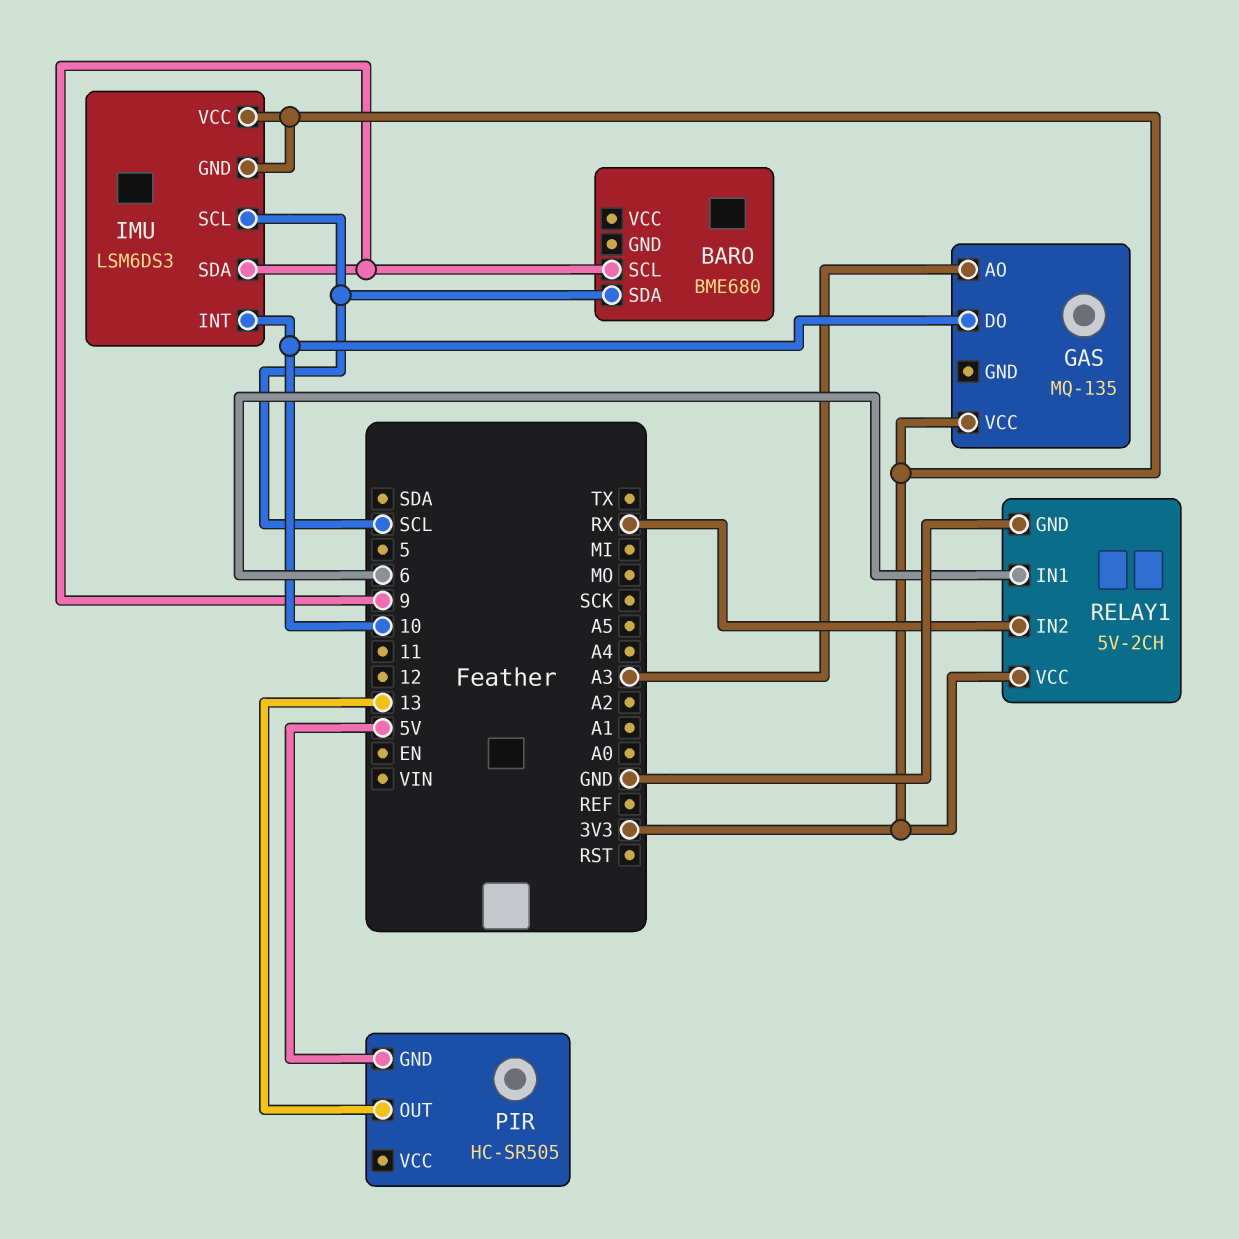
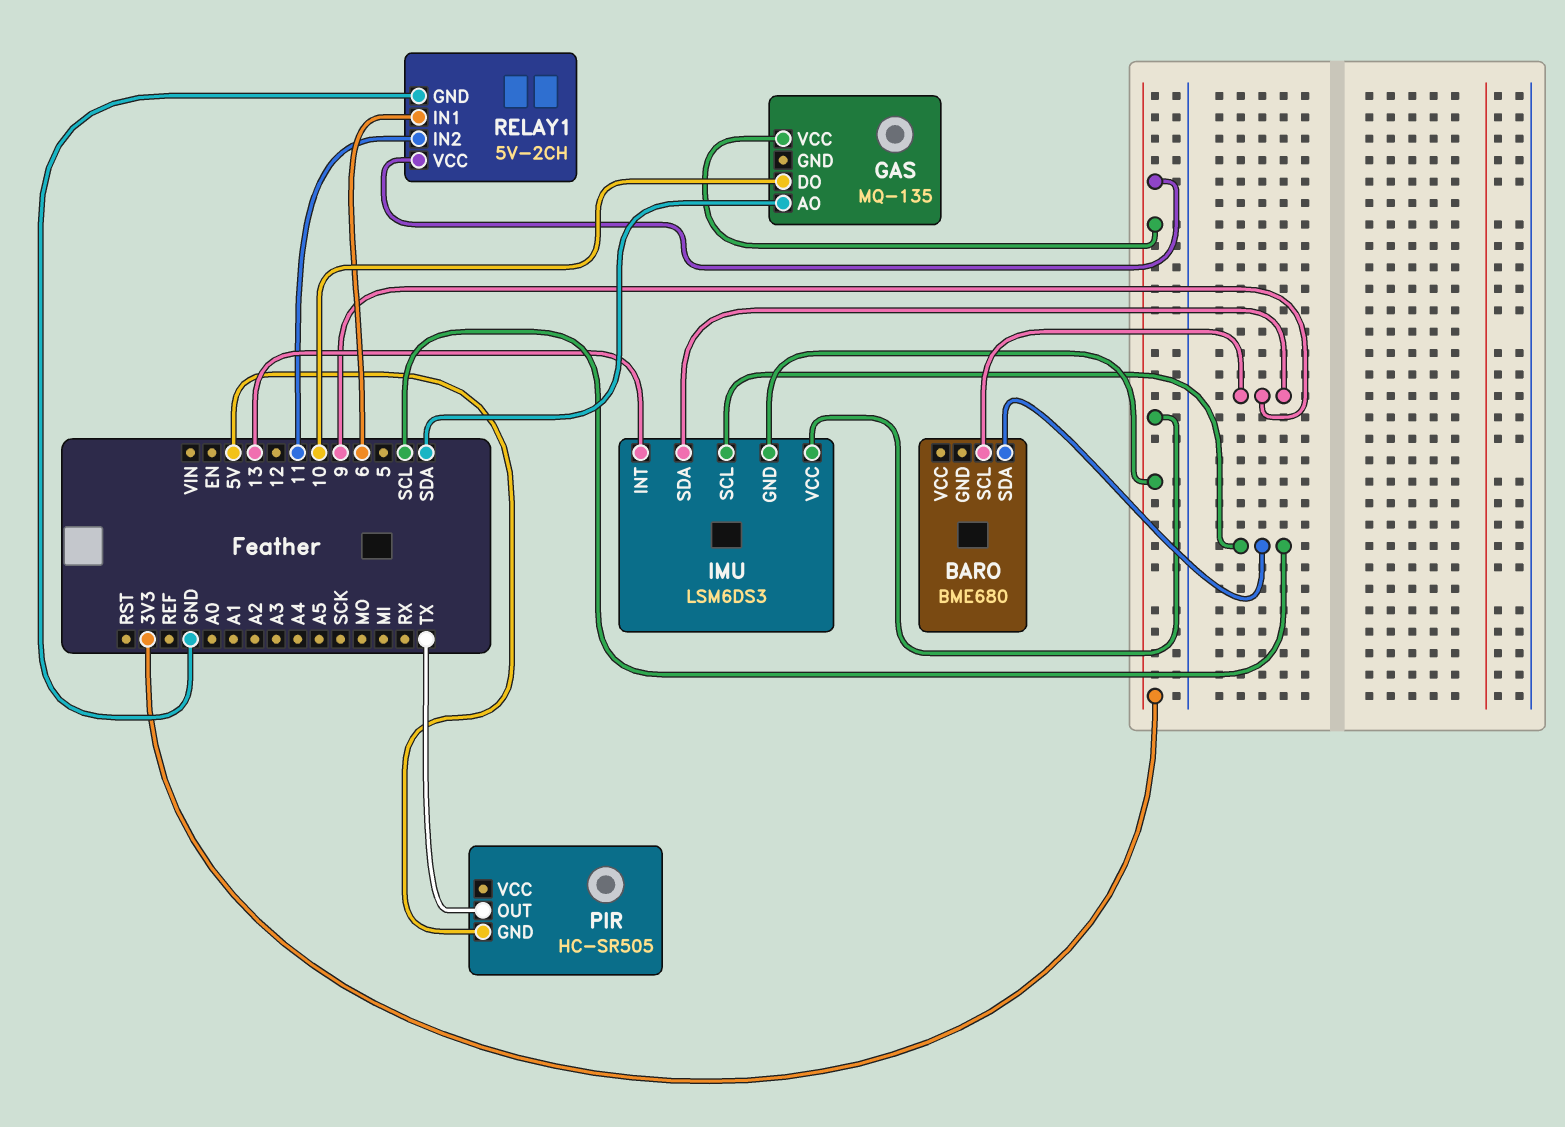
GAS pin AO: A3 -> SDA
IMU pin INT: 10 -> 13
PIR pin OUT: 13 -> TX
RELAY1 pin IN2: RX -> 11

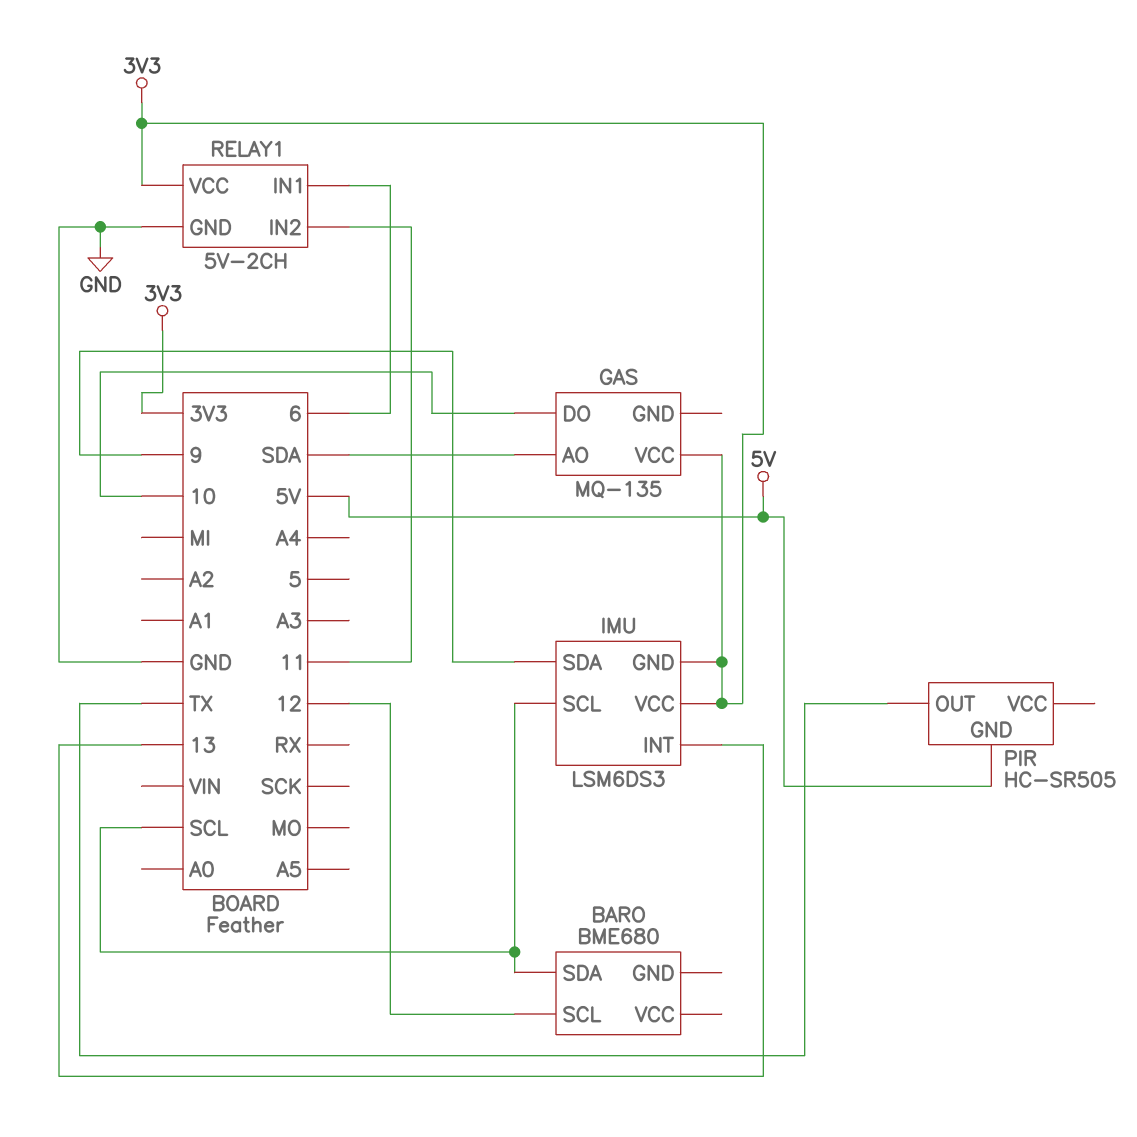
BARO pin SCL: 9 -> 12

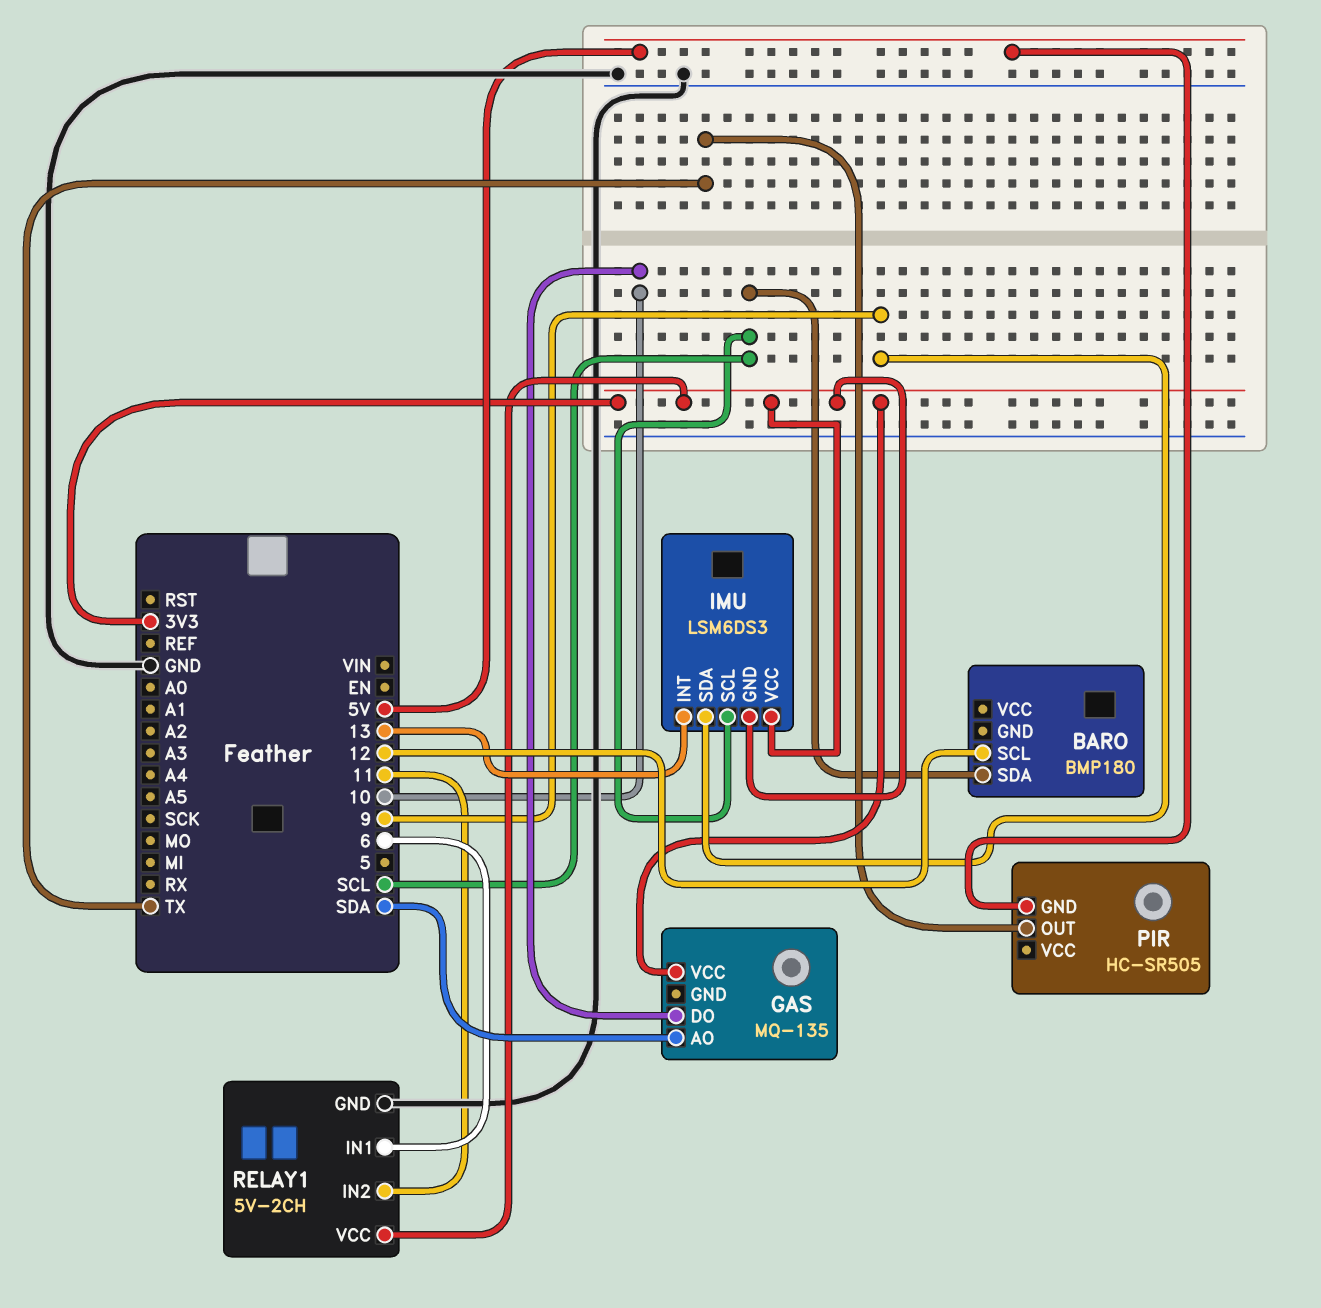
BARO: BME680 -> BMP180

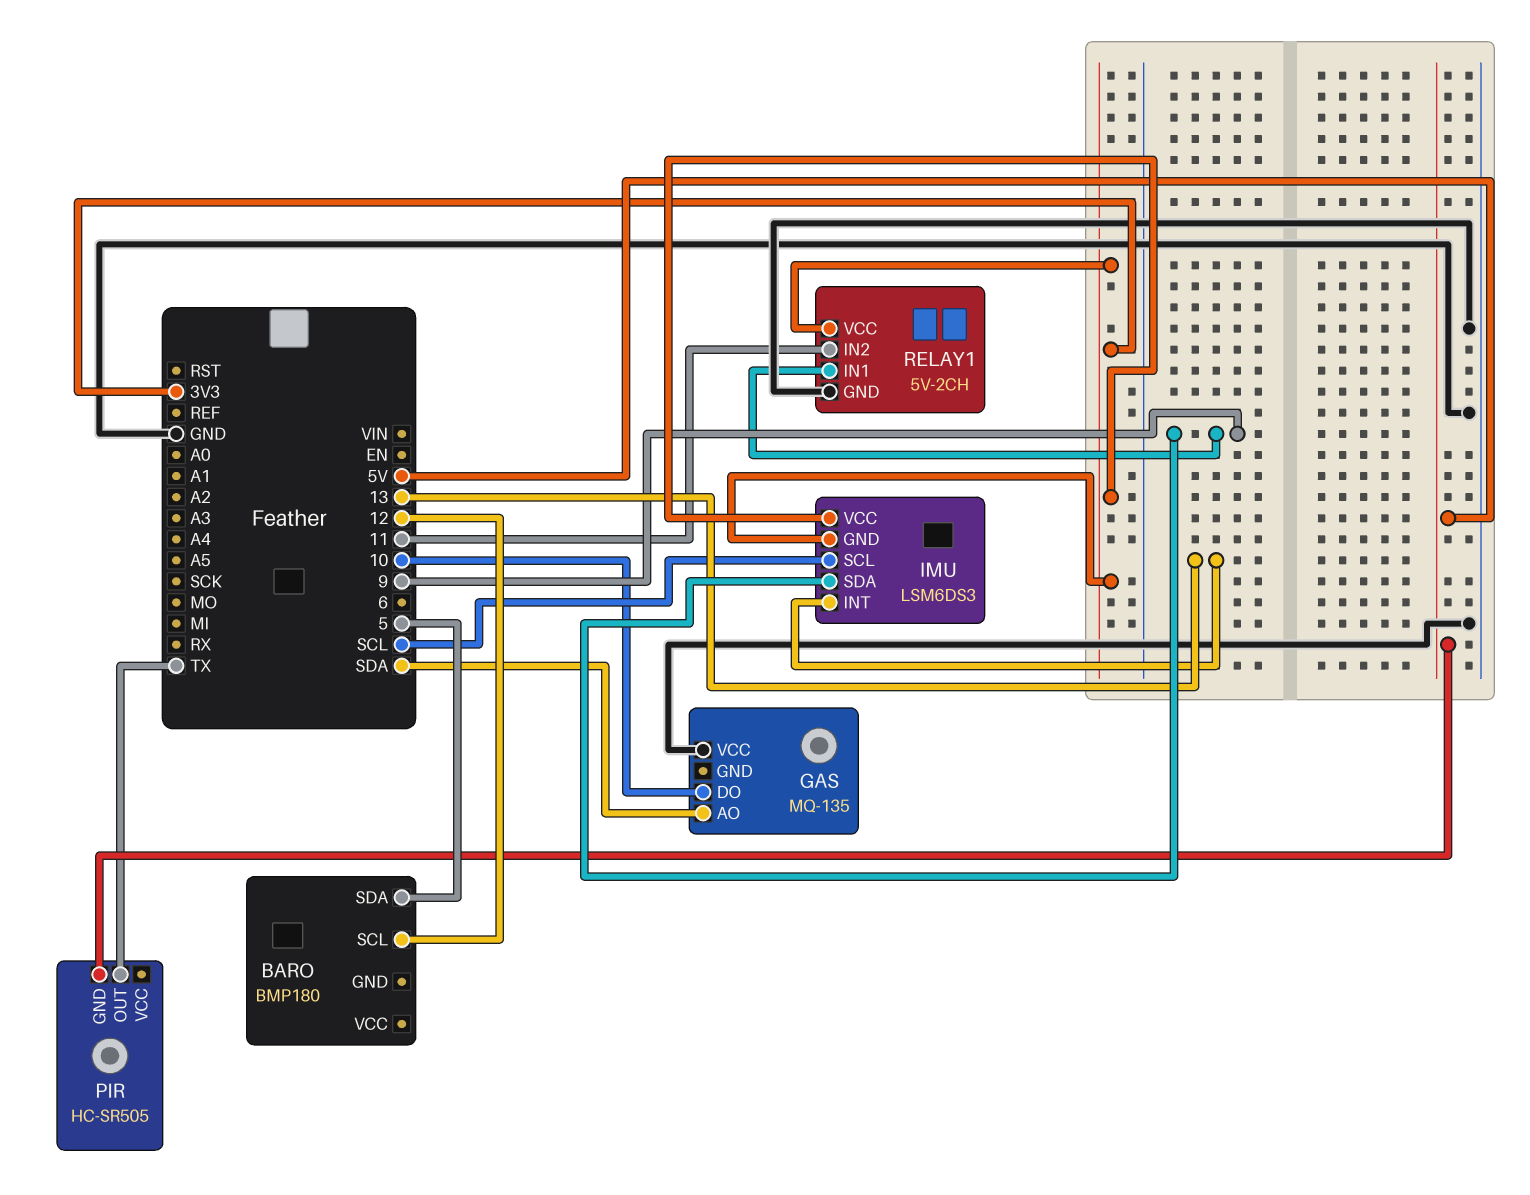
BARO pin SDA: SCL -> 5
GAS pin VCC: 3V3 -> GND
RELAY1 pin IN1: 6 -> 9

